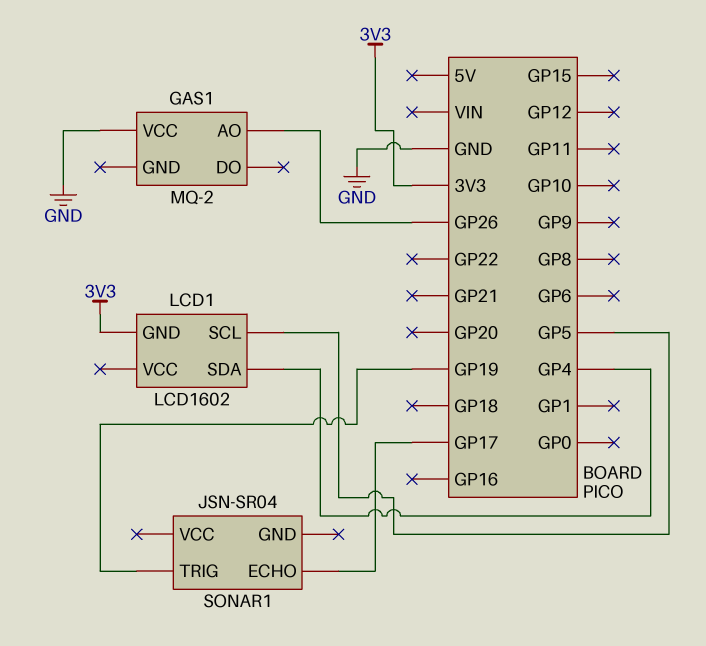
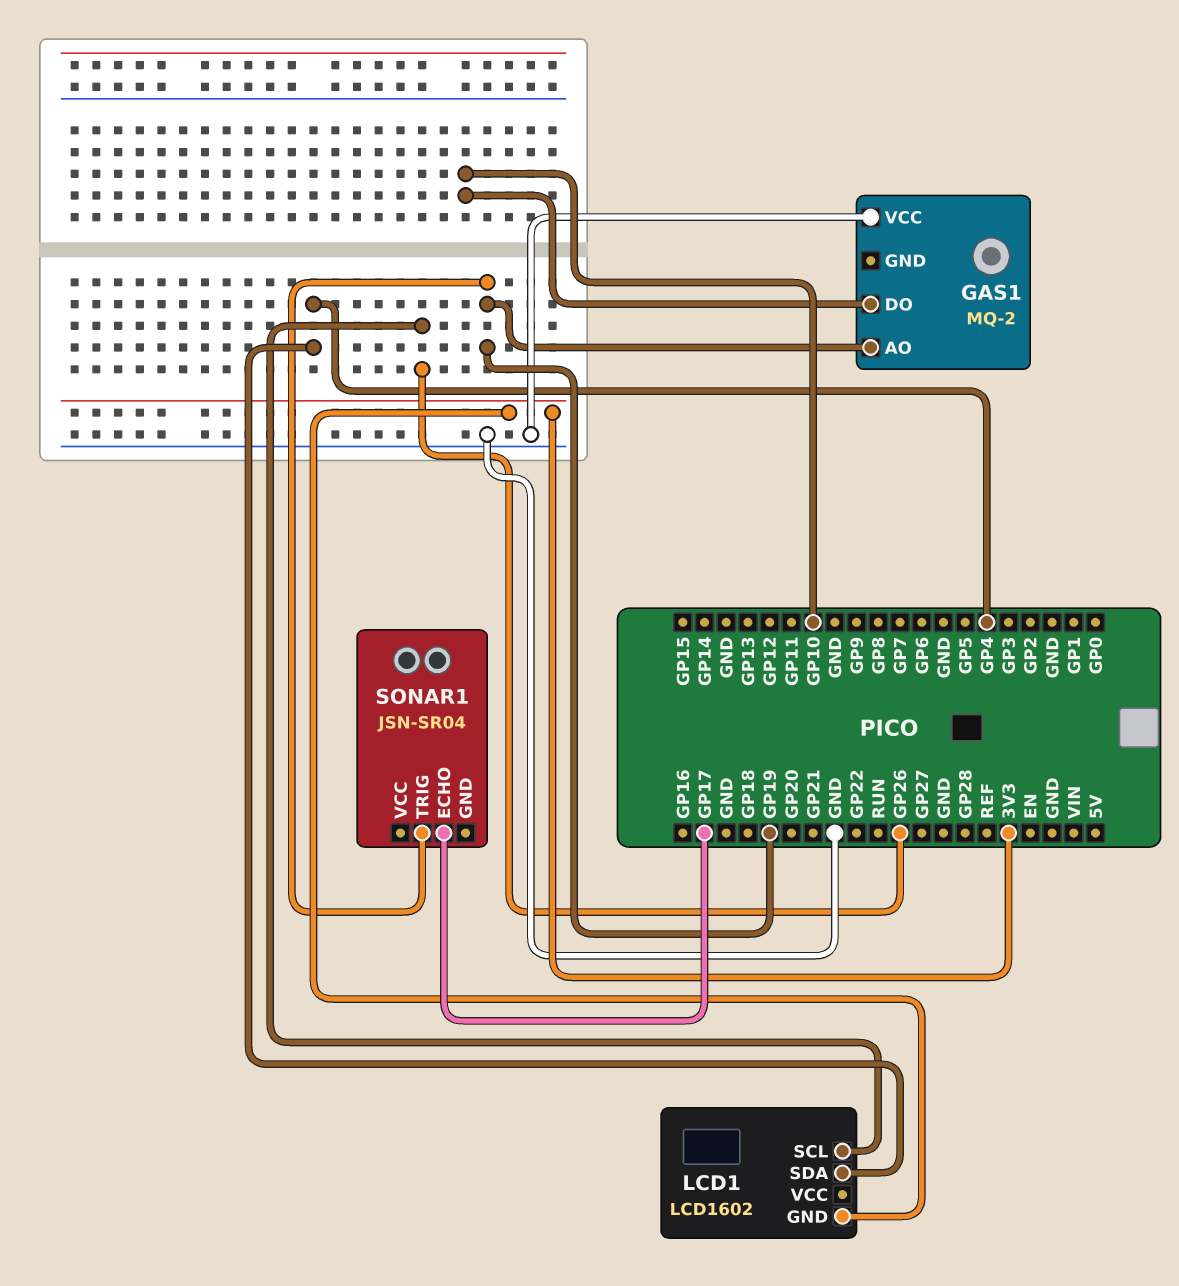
GAS1 pin AO: GP26 -> GP19
GAS1 pin DO: none -> GP10
LCD1 pin SCL: GP5 -> GP26

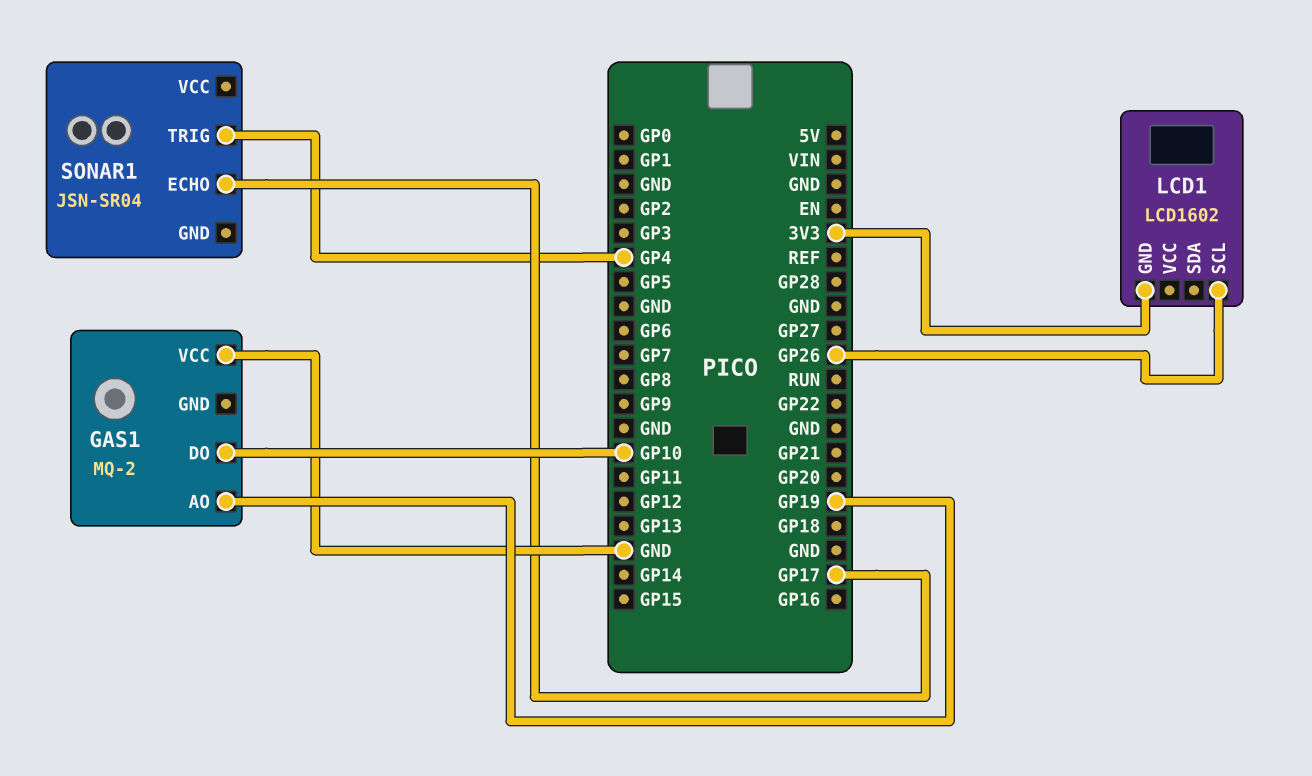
LCD1 pin SDA: GP4 -> none
SONAR1 pin TRIG: GP19 -> GP4

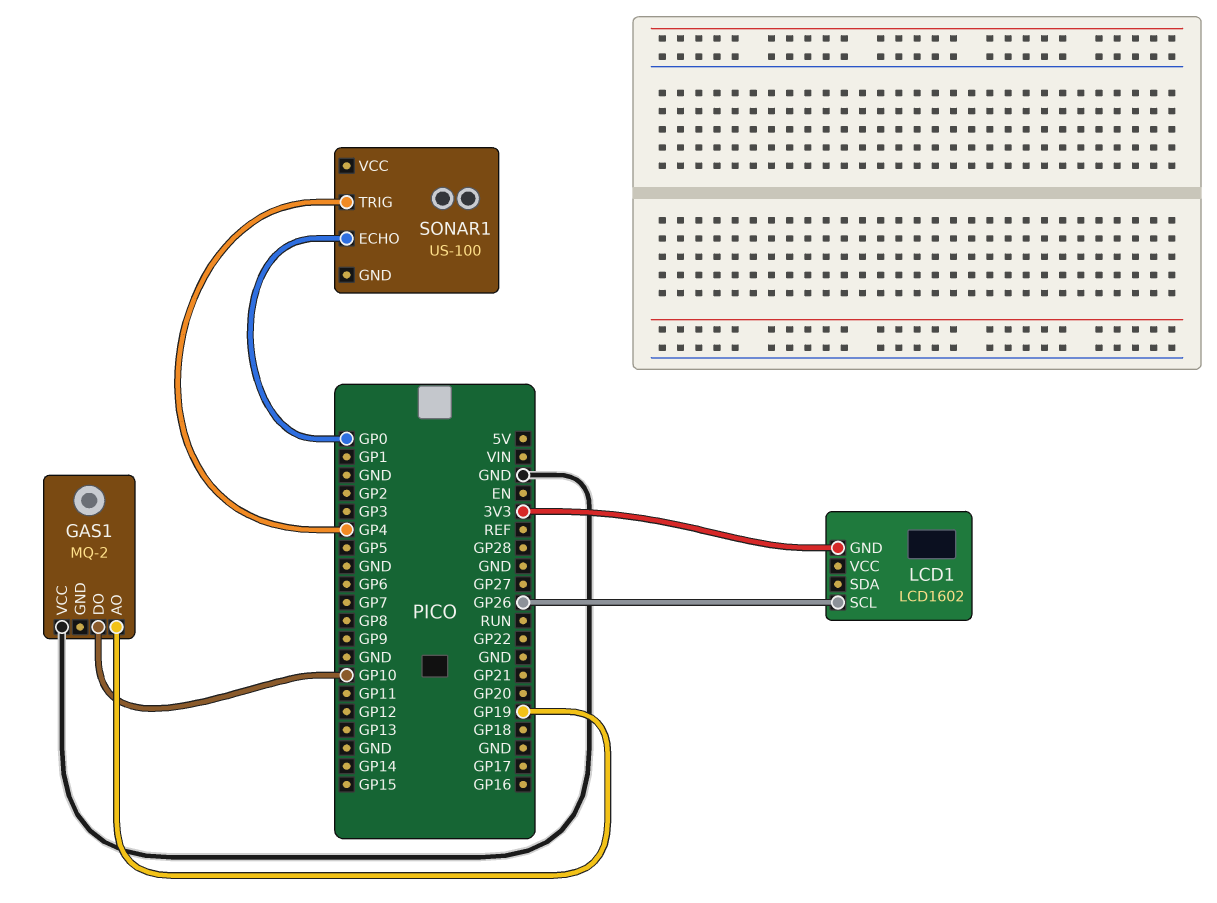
SONAR1: JSN-SR04 -> US-100
SONAR1 pin ECHO: GP17 -> GP0

